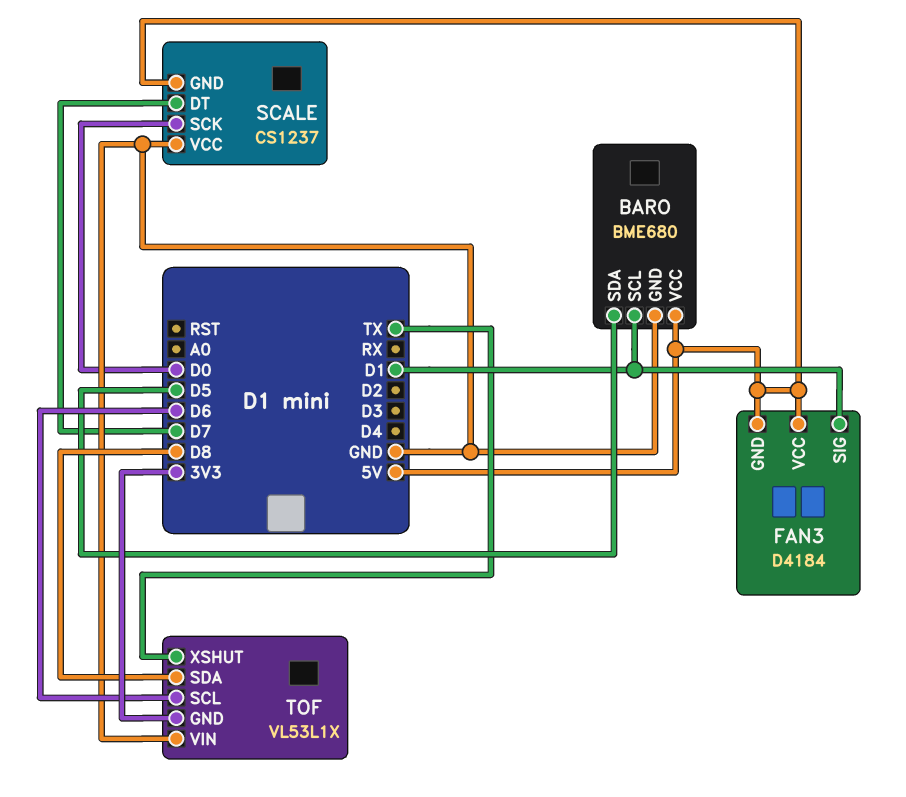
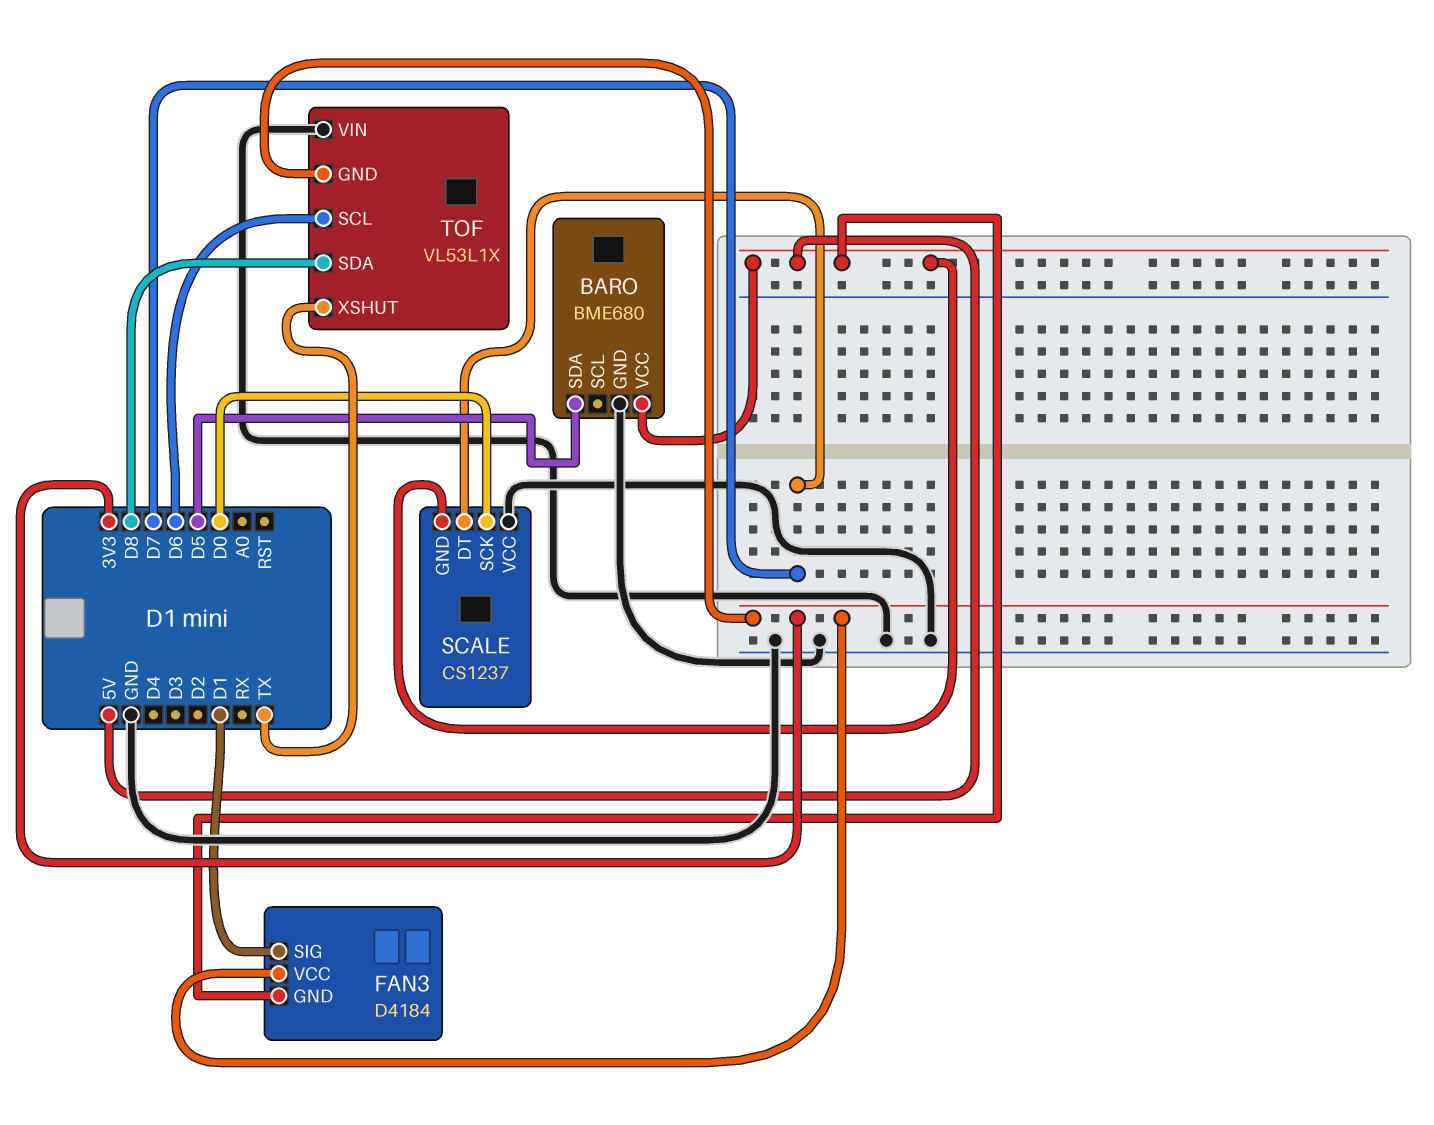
BARO pin SCL: D1 -> none
FAN3 pin VCC: 5V -> 3V3

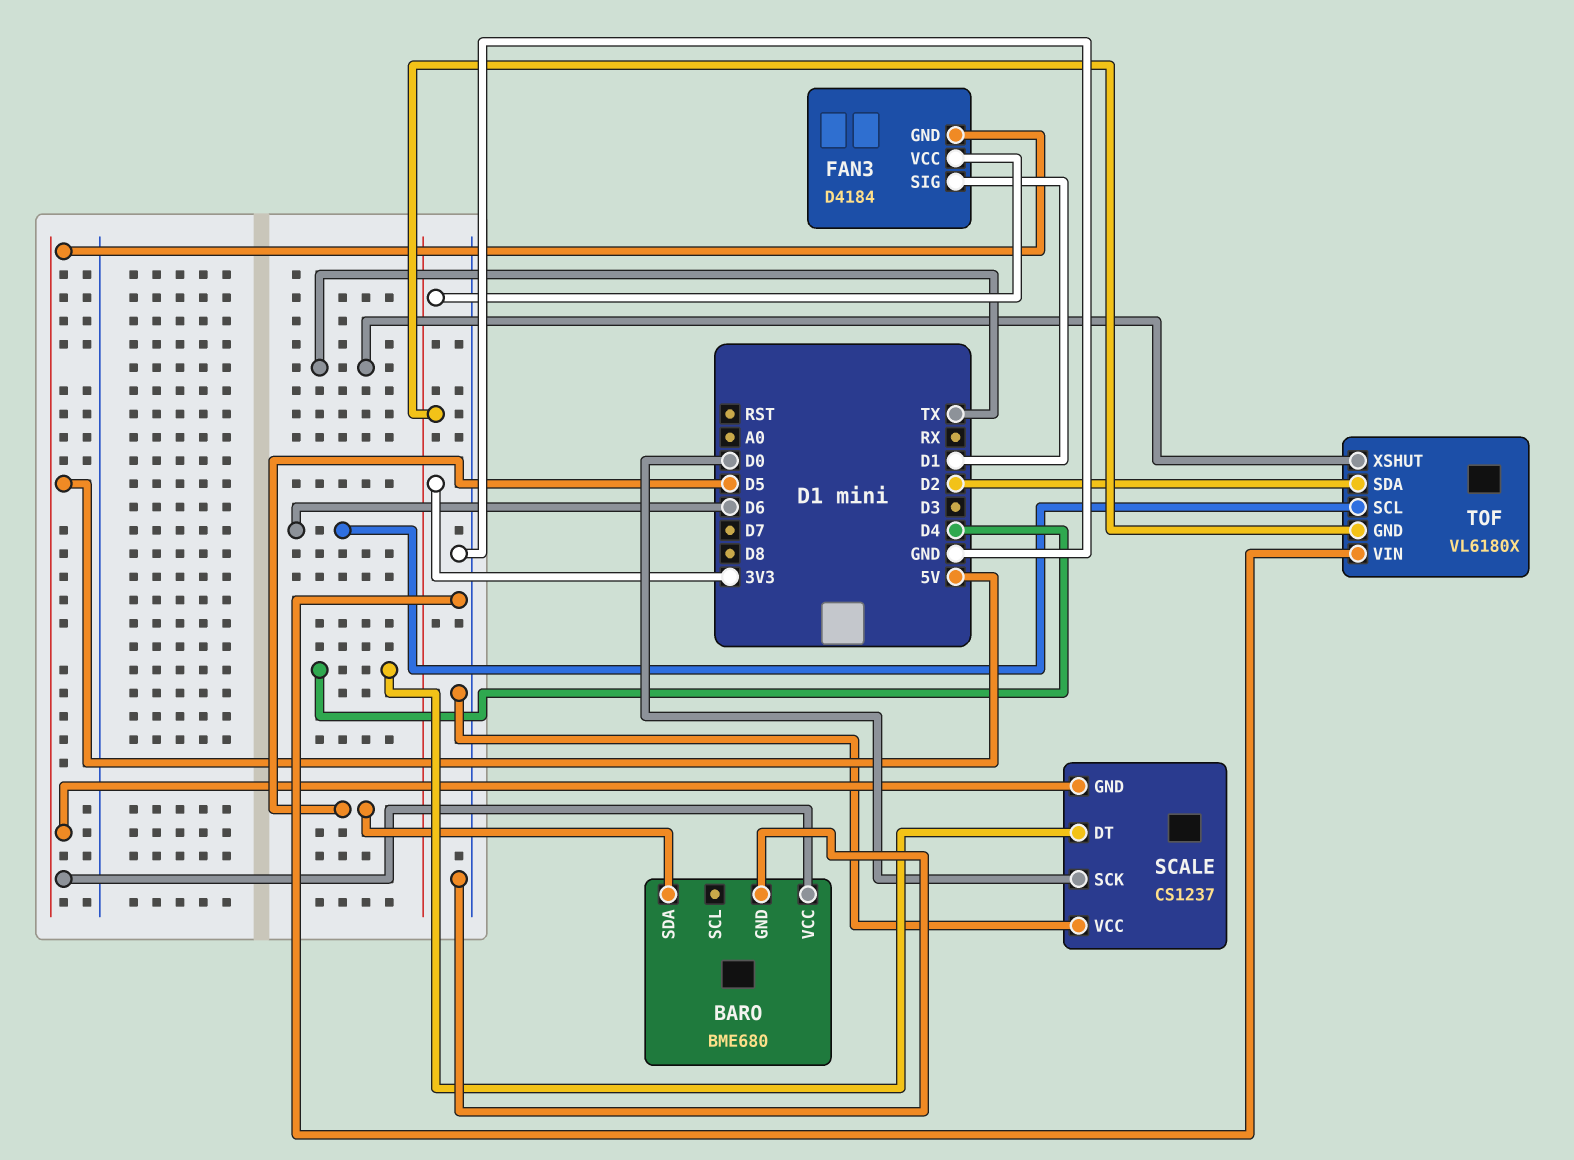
SCALE pin DT: D7 -> D4
TOF: VL53L1X -> VL6180X
TOF pin SDA: D8 -> D2

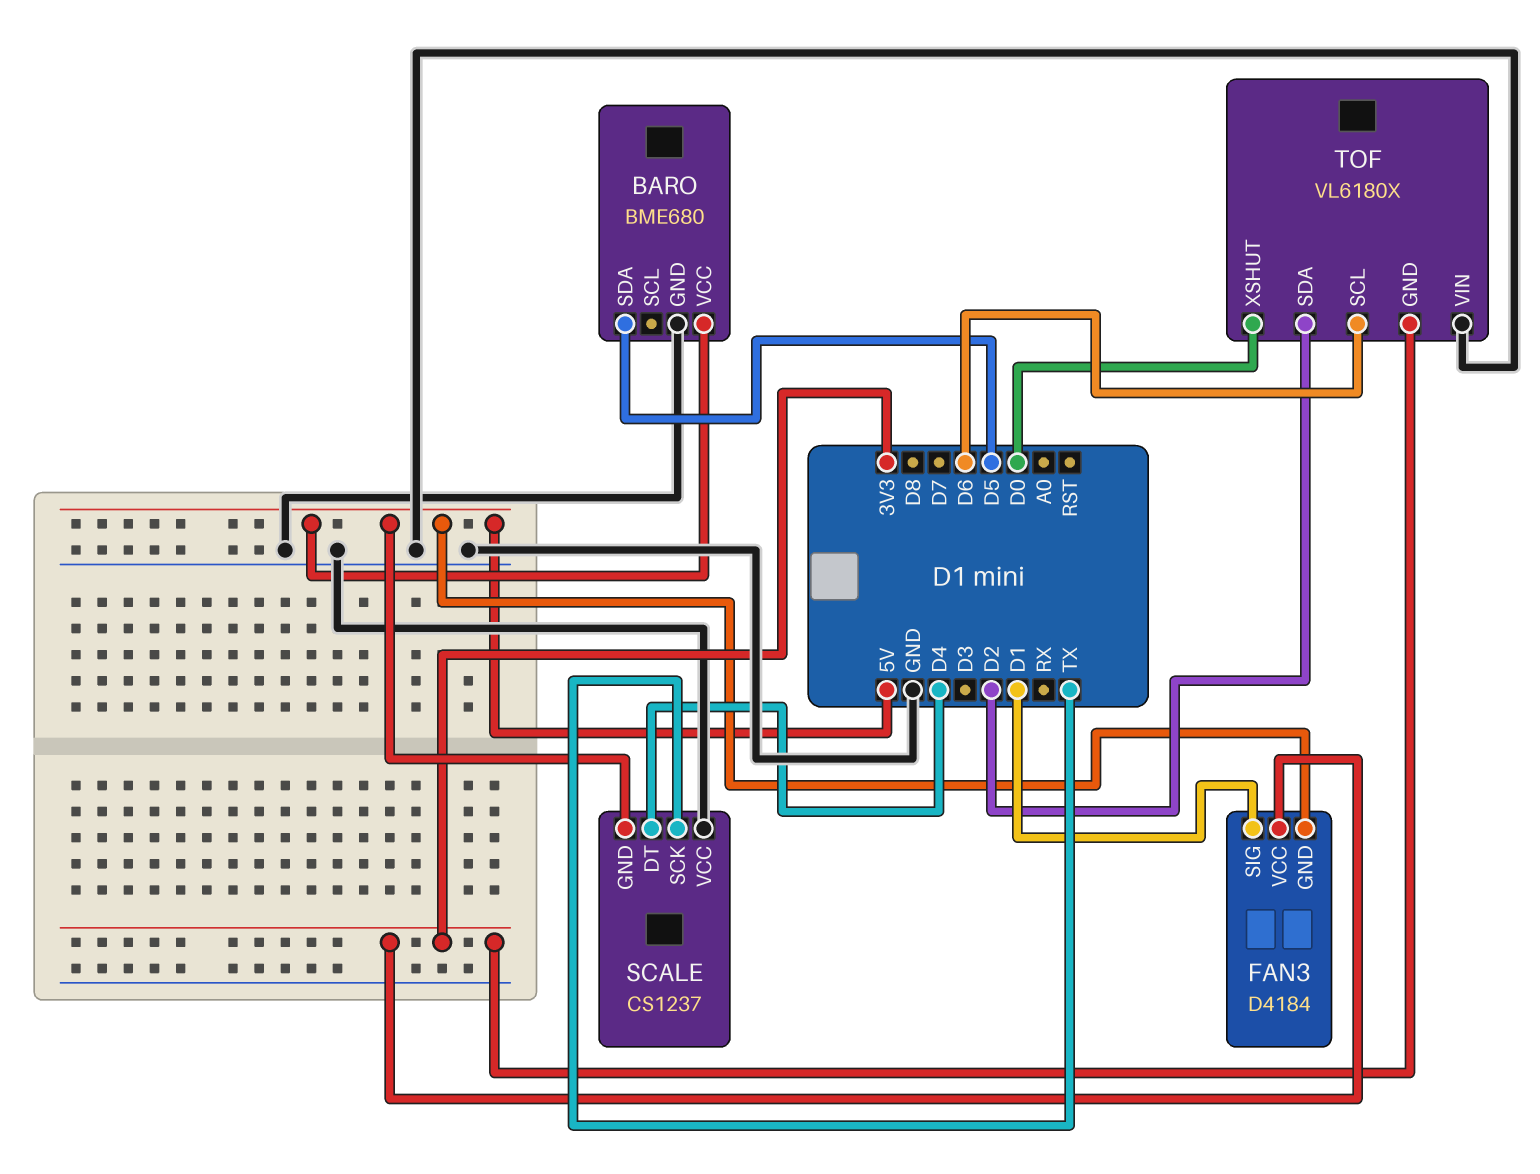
SCALE pin SCK: D0 -> TX
TOF pin XSHUT: TX -> D0

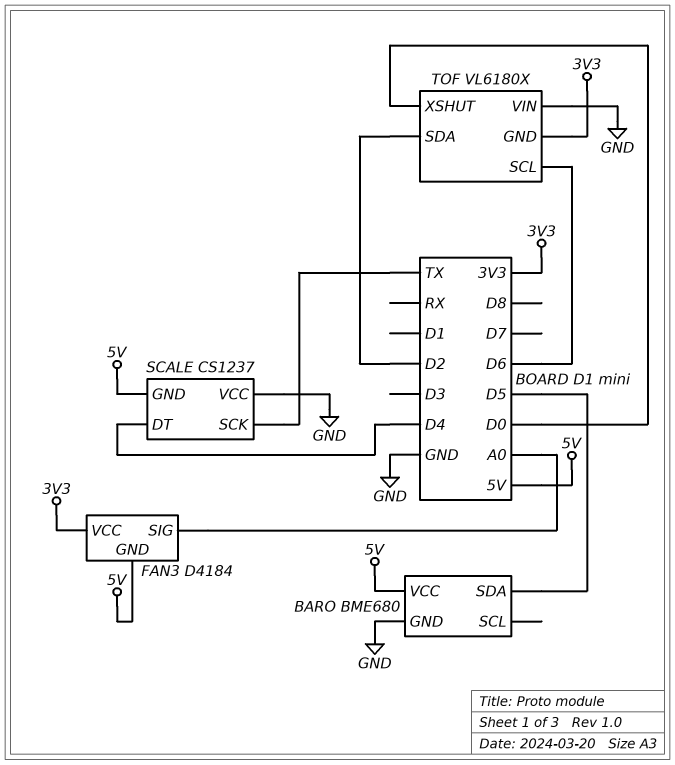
FAN3 pin SIG: D1 -> A0

